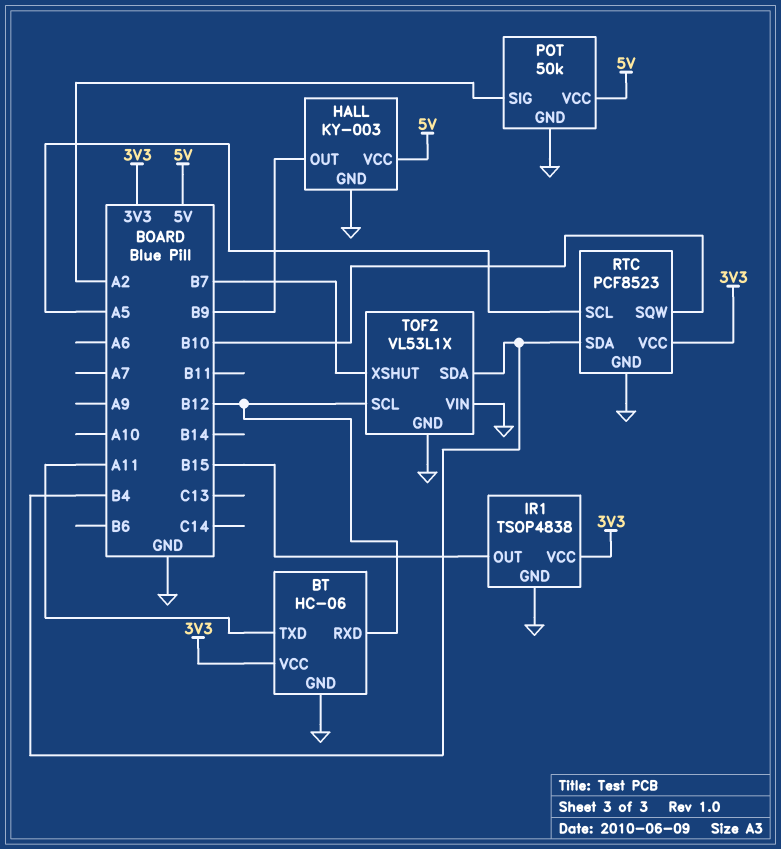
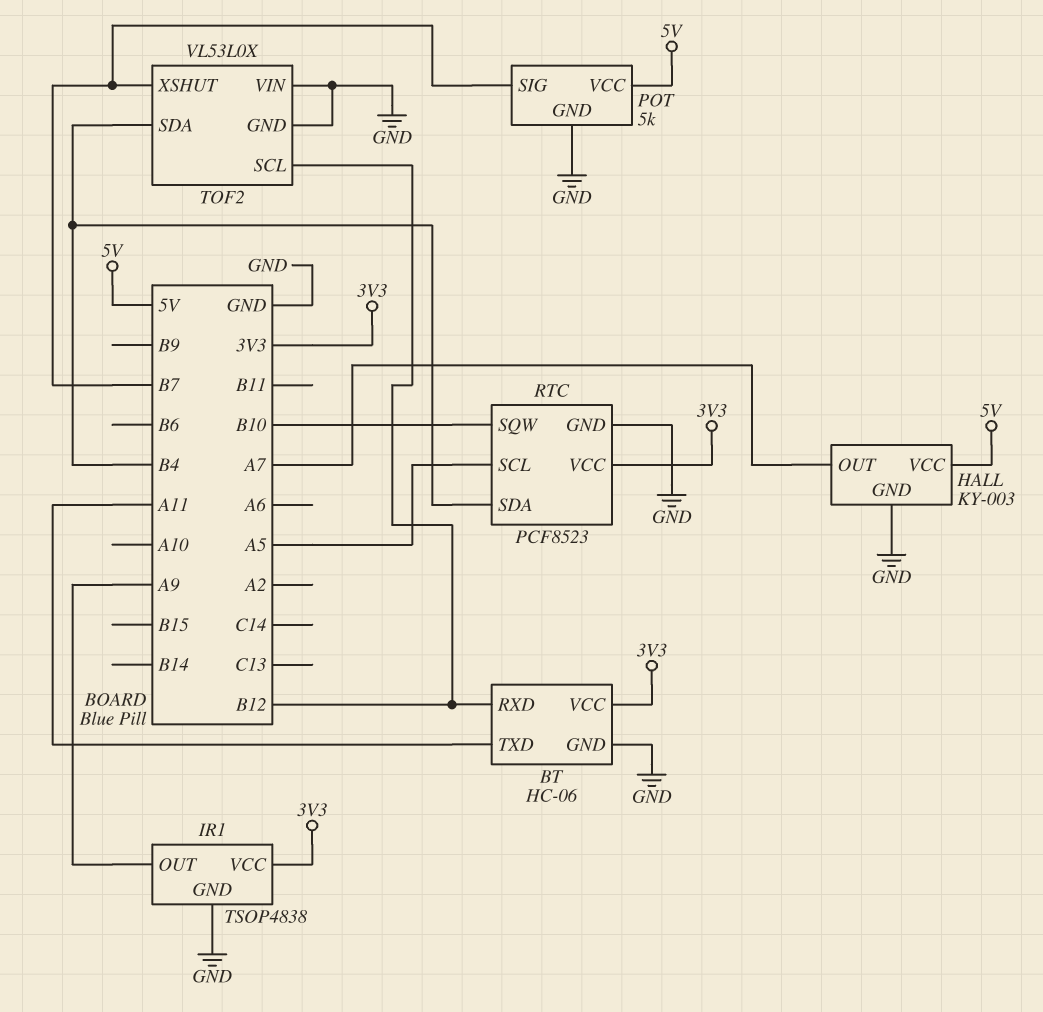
HALL pin OUT: B9 -> A7
IR1 pin OUT: B15 -> A9
POT: 50k -> 5k
POT pin SIG: A2 -> B7
TOF2: VL53L1X -> VL53L0X

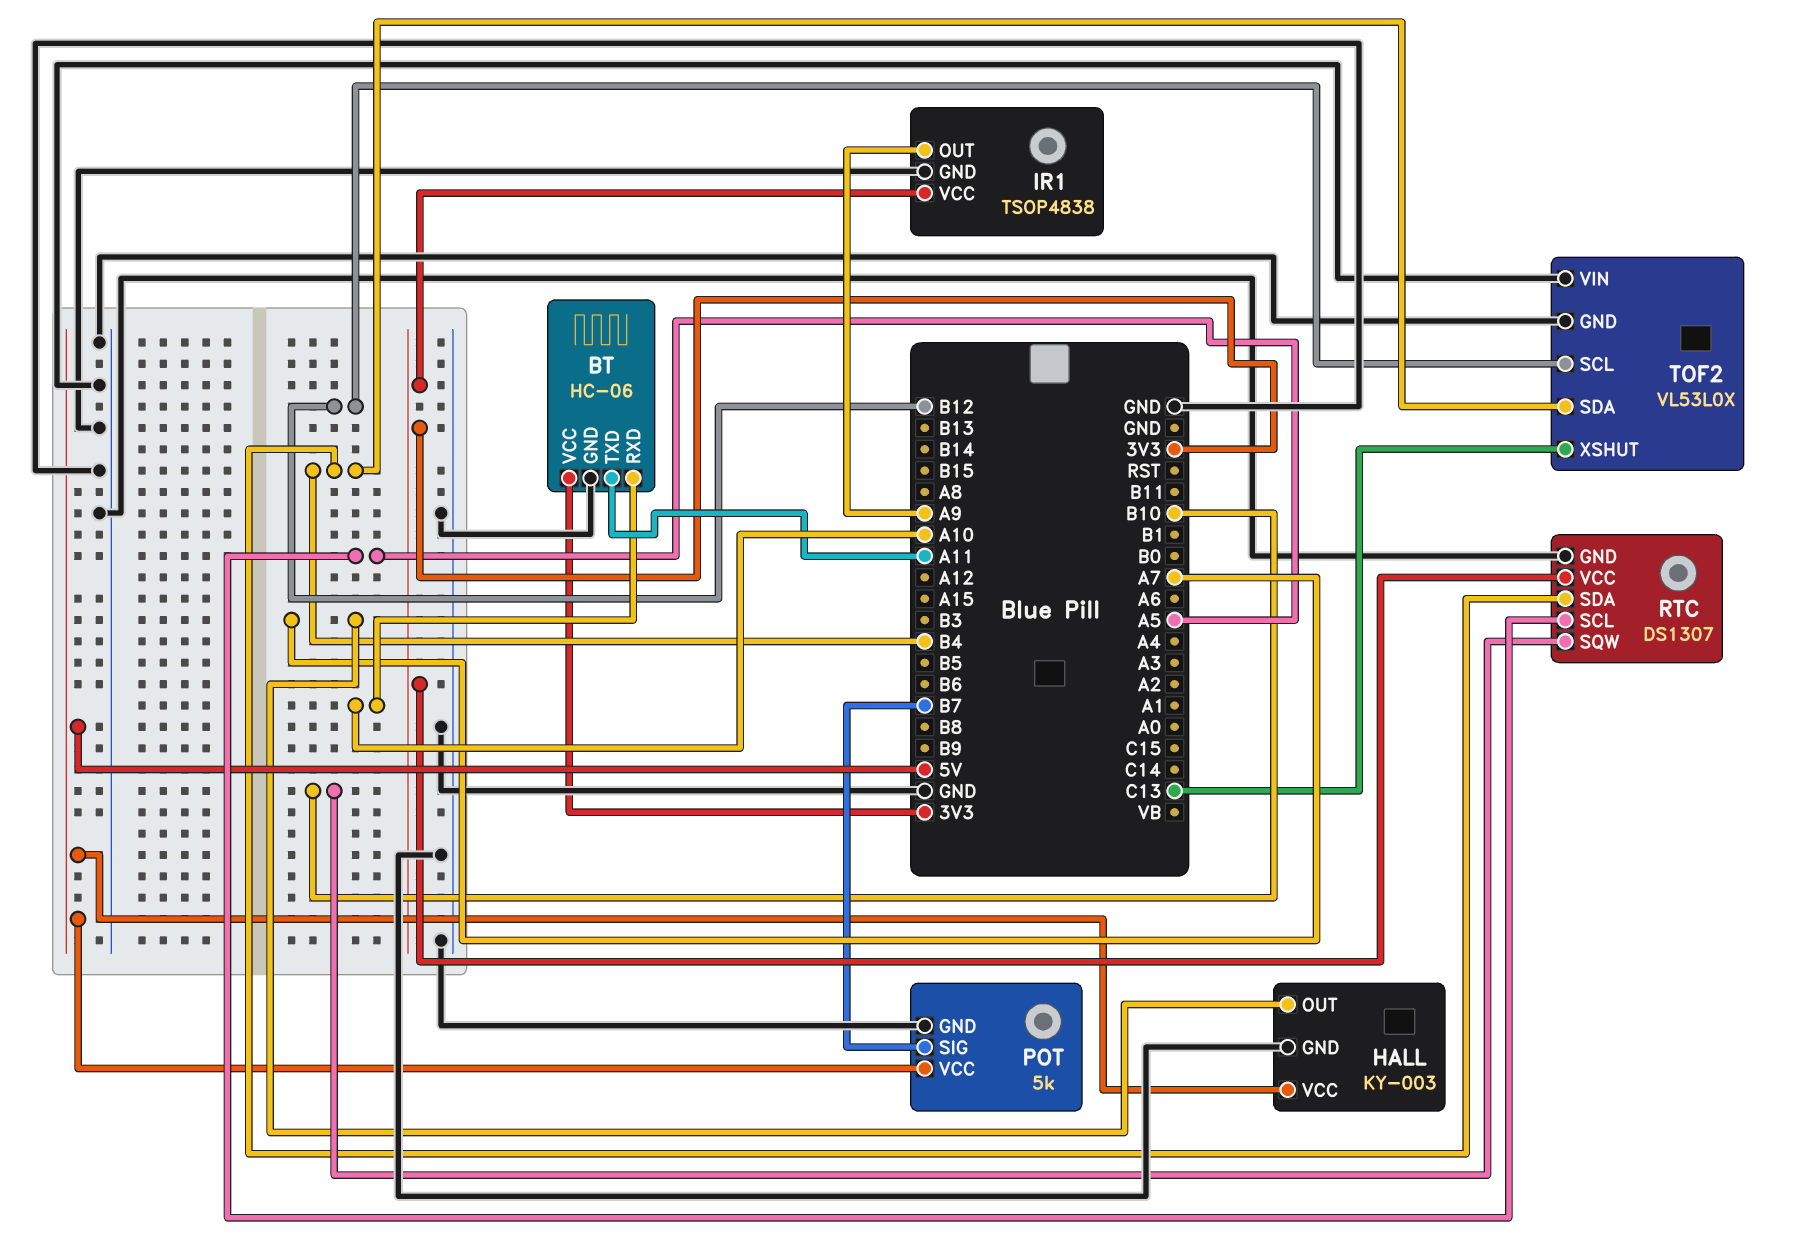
BT pin RXD: B12 -> A10
RTC: PCF8523 -> DS1307
TOF2 pin XSHUT: B7 -> C13

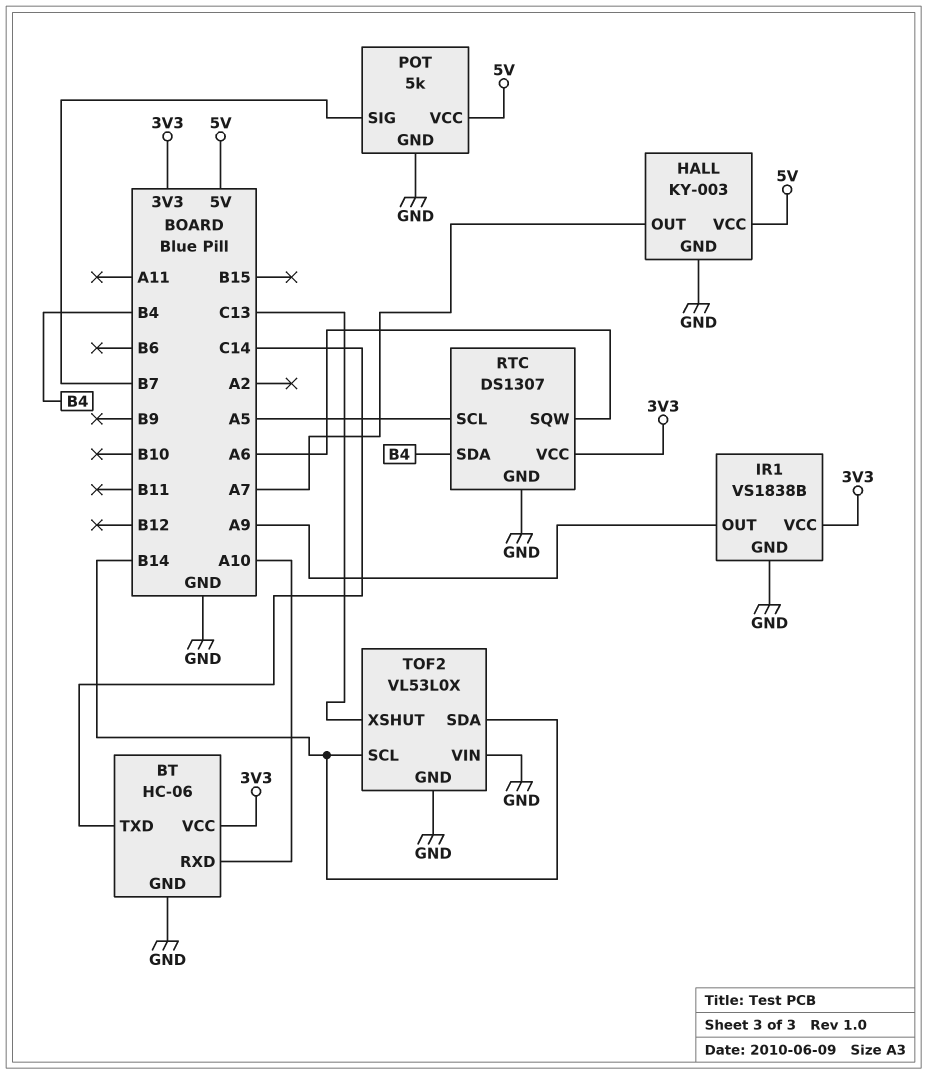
BT pin TXD: A11 -> C14
IR1: TSOP4838 -> VS1838B
RTC pin SQW: B10 -> A6
TOF2 pin SCL: B12 -> B14
TOF2 pin SDA: B4 -> B14

